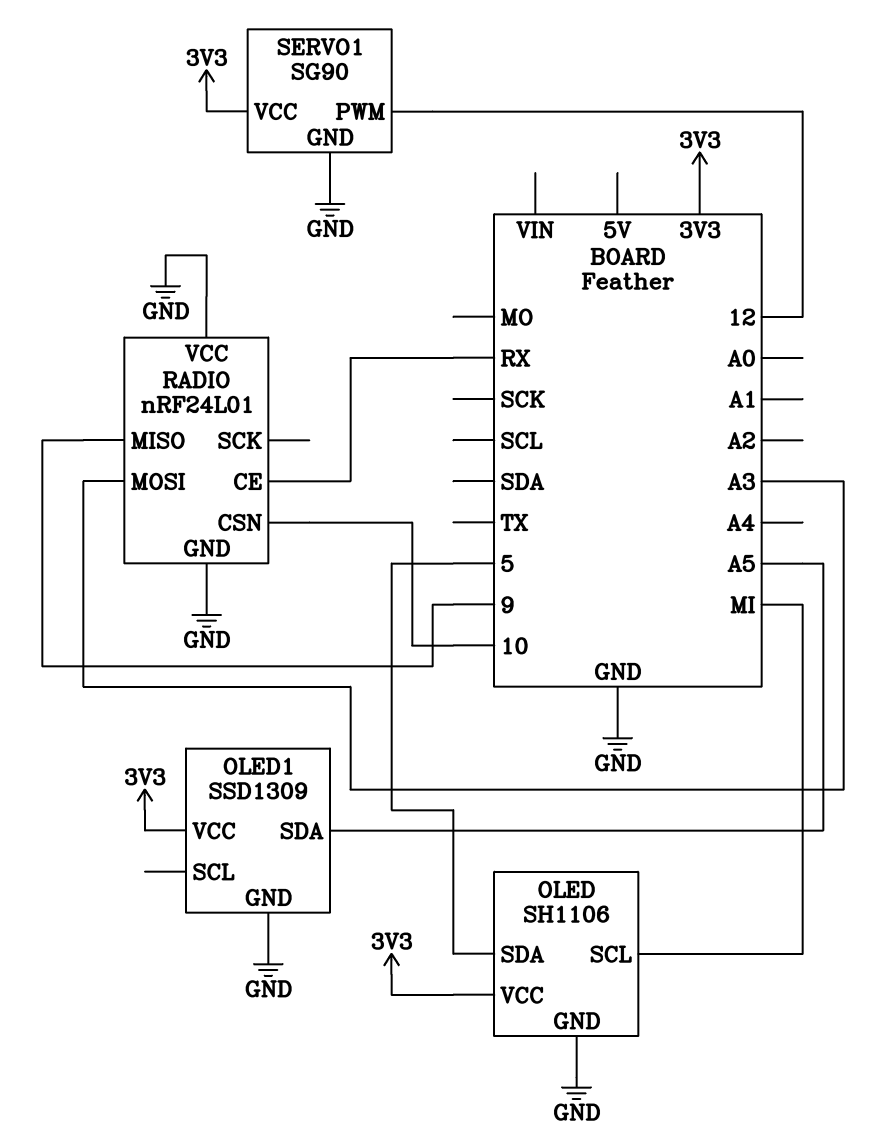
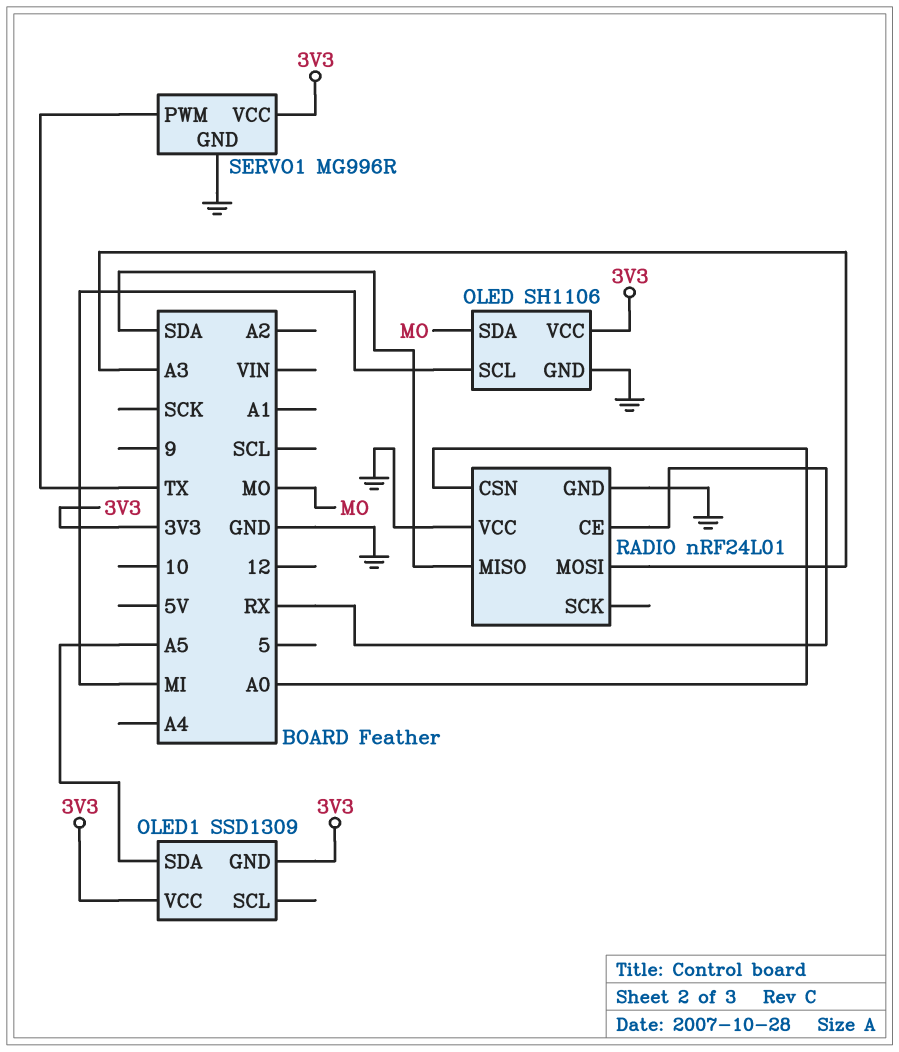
OLED pin SDA: 5 -> MO
OLED1 pin GND: GND -> 3V3
RADIO pin CSN: 10 -> A0
RADIO pin MISO: 9 -> SDA
SERVO1: SG90 -> MG996R
SERVO1 pin PWM: 12 -> TX

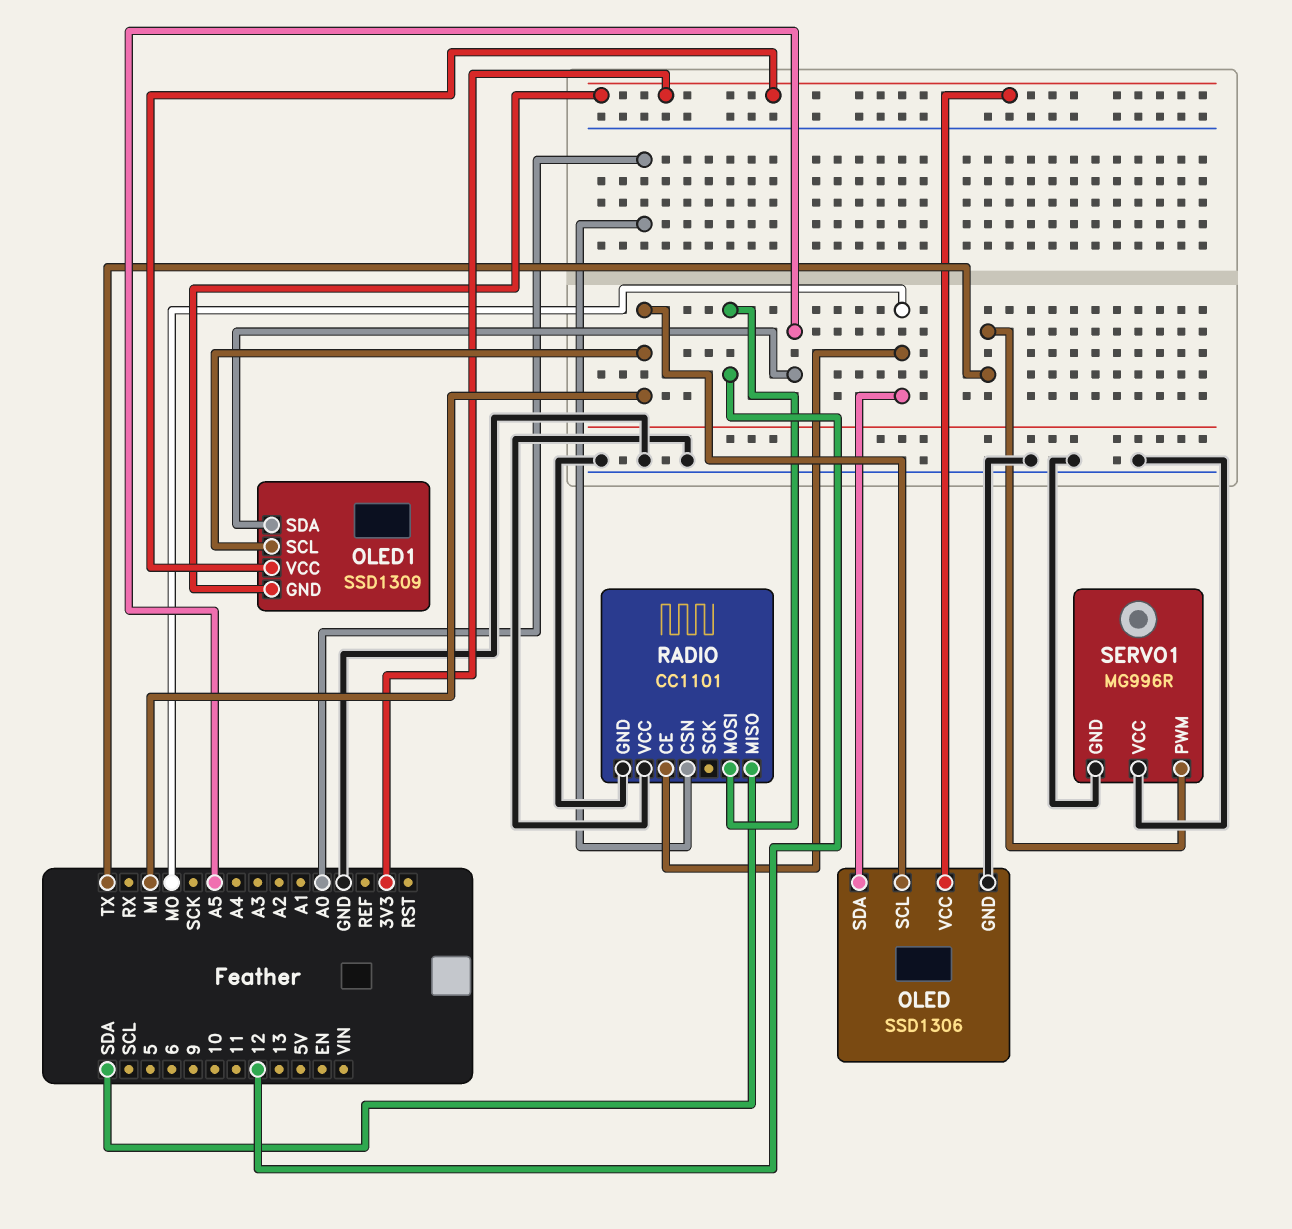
OLED: SH1106 -> SSD1306
OLED1 pin SCL: none -> MI
RADIO: nRF24L01 -> CC1101
RADIO pin CE: RX -> MO
RADIO pin MOSI: A3 -> 12
SERVO1 pin VCC: 3V3 -> GND

